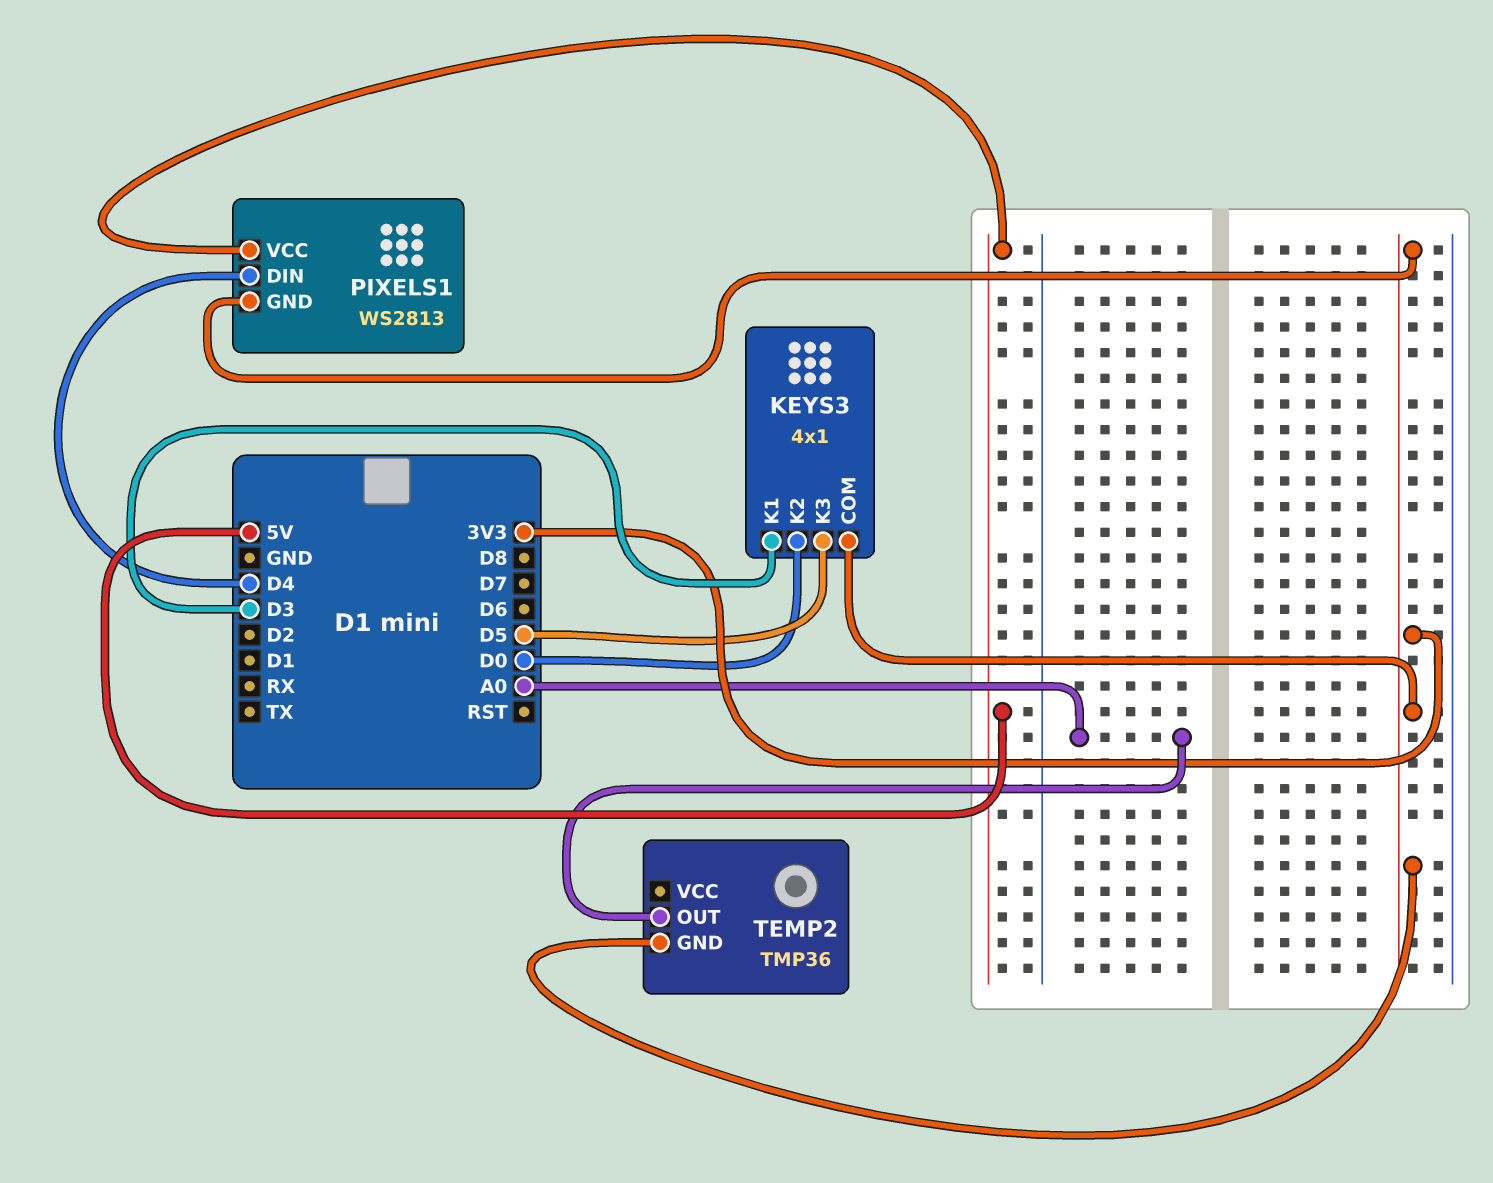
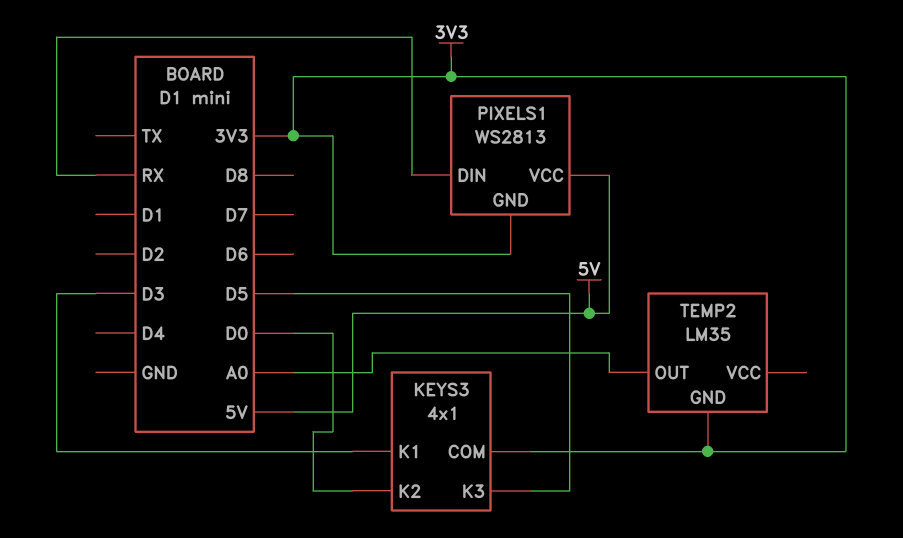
PIXELS1 pin DIN: D4 -> RX
TEMP2: TMP36 -> LM35

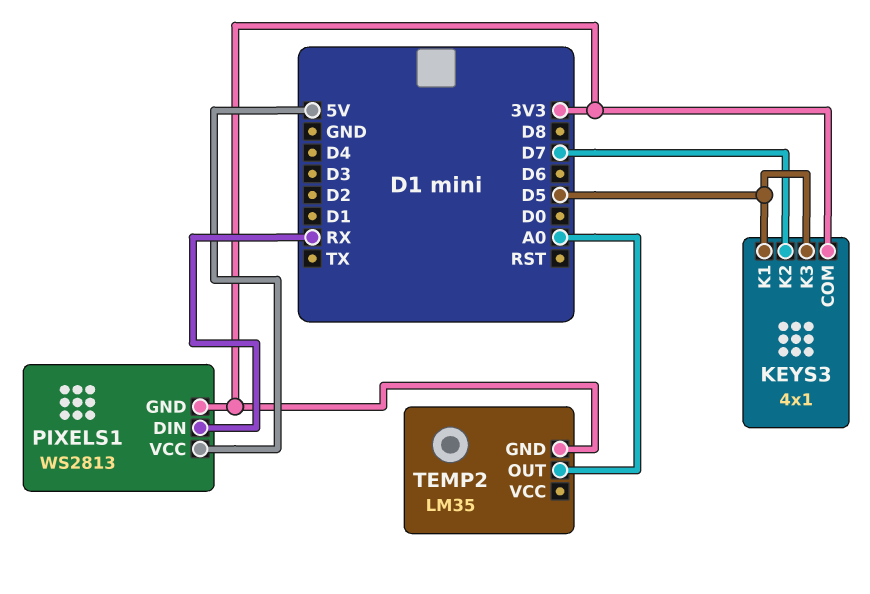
KEYS3 pin K1: D3 -> D5
KEYS3 pin K2: D0 -> D7

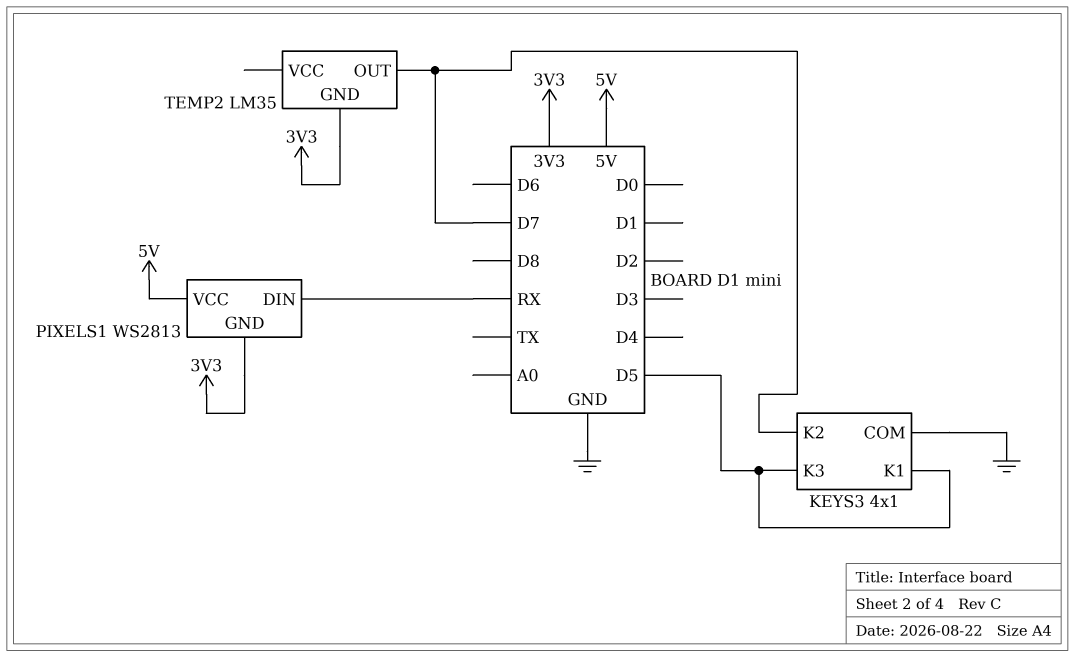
KEYS3 pin COM: 3V3 -> GND
TEMP2 pin OUT: A0 -> D7

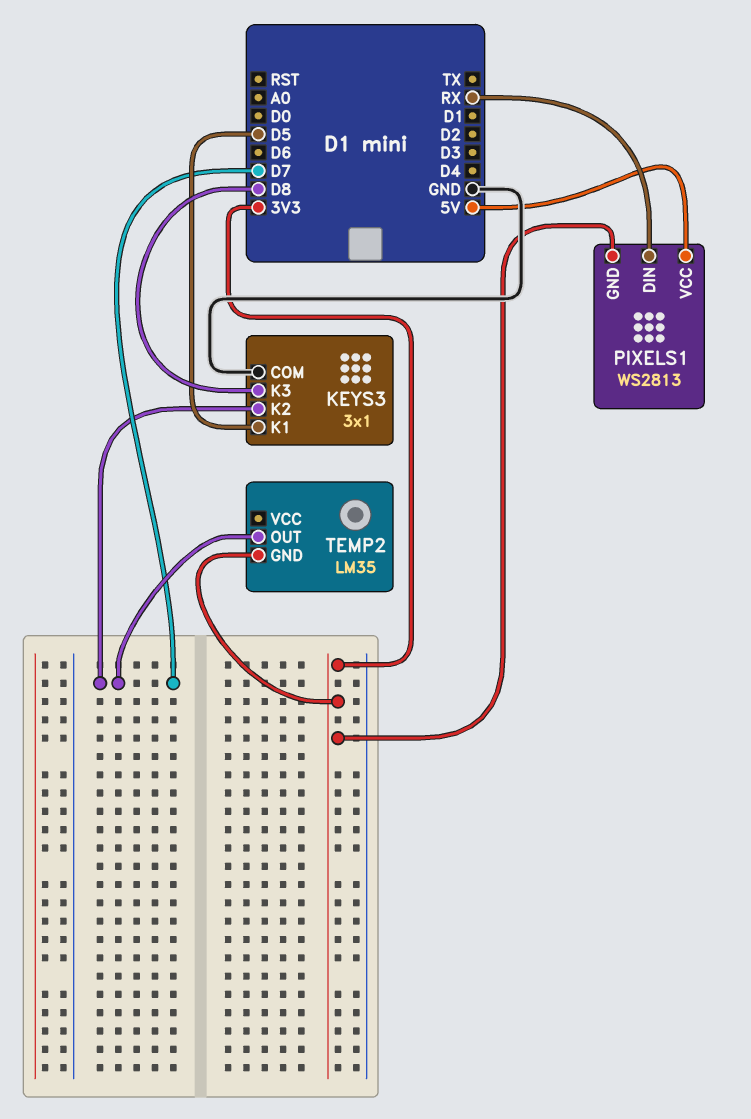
KEYS3: 4x1 -> 3x1
KEYS3 pin K3: D5 -> D8

